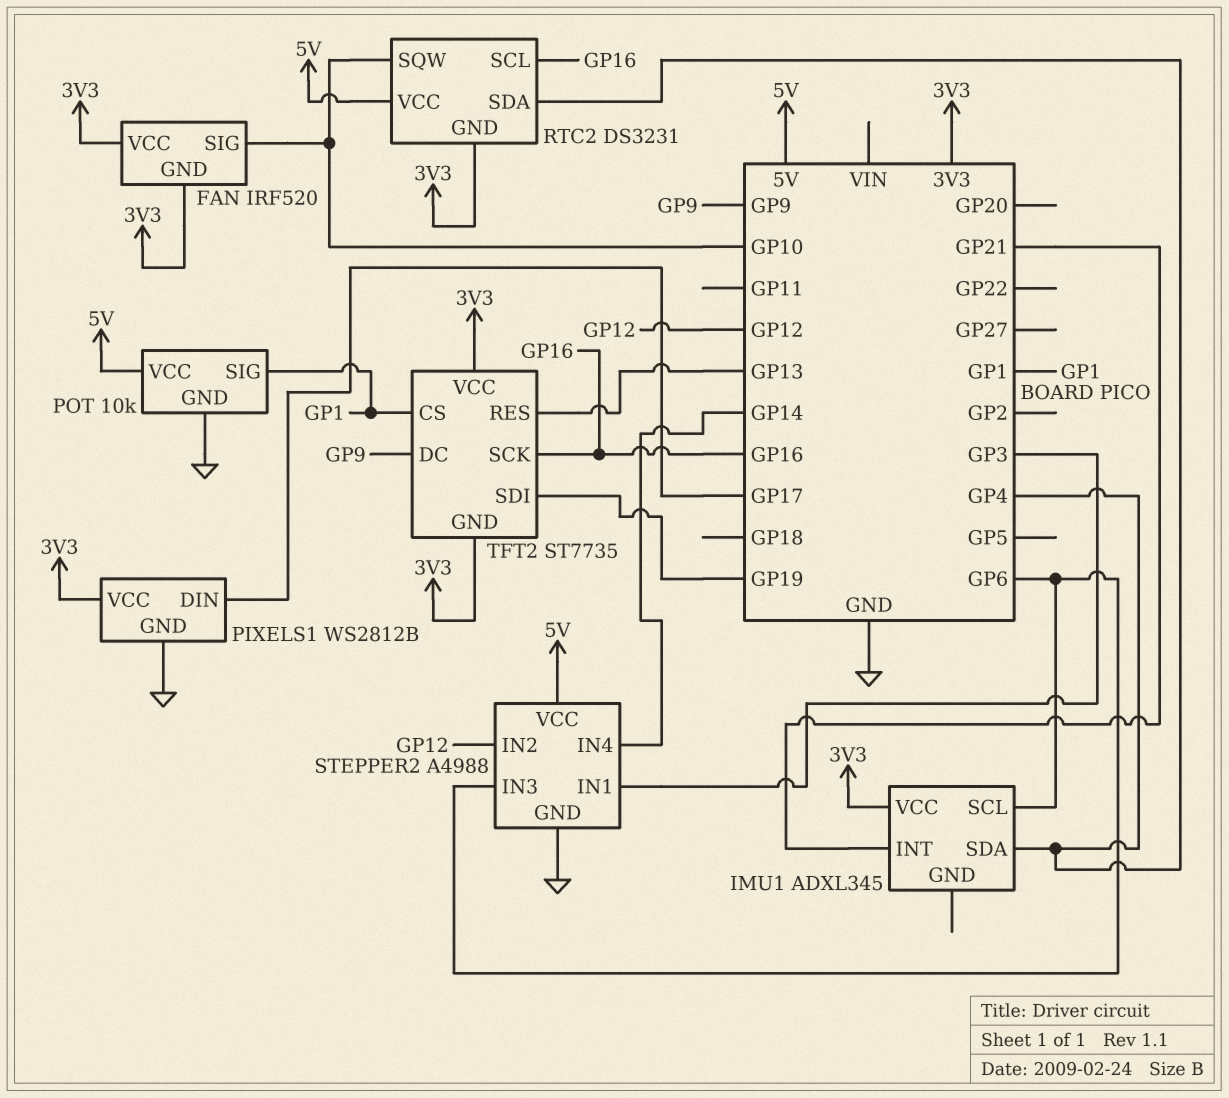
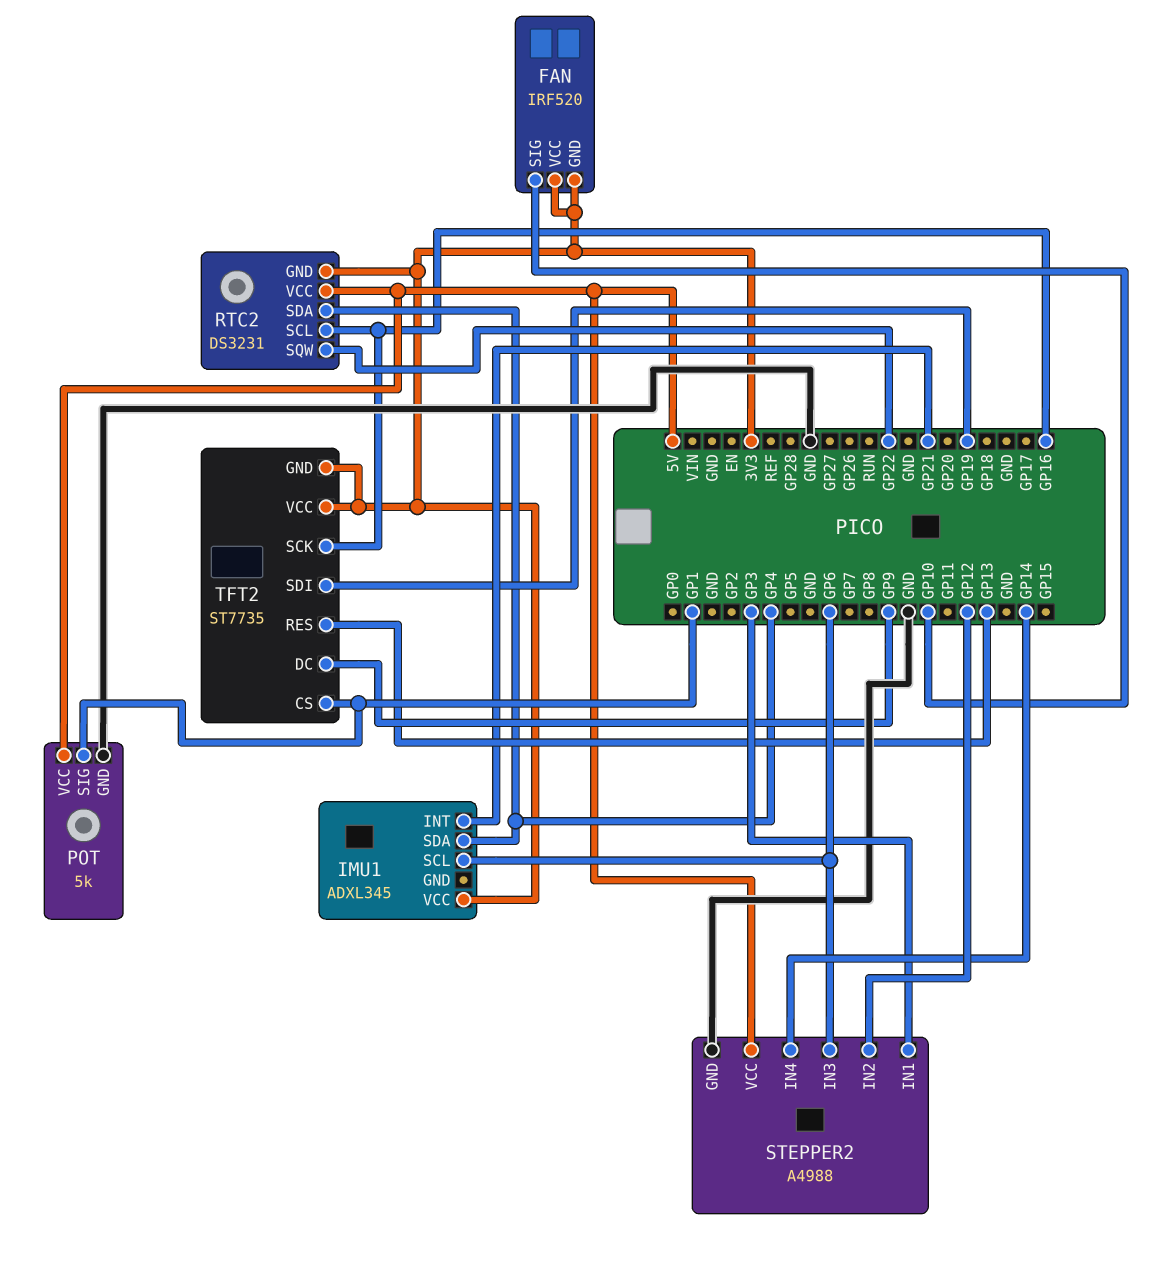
PIXELS1: WS2812B -> none
PIXELS1 pin DIN: GP17 -> none
PIXELS1 pin GND: GND -> none
PIXELS1 pin VCC: 3V3 -> none
POT: 10k -> 5k
RTC2 pin SQW: GP10 -> GP22

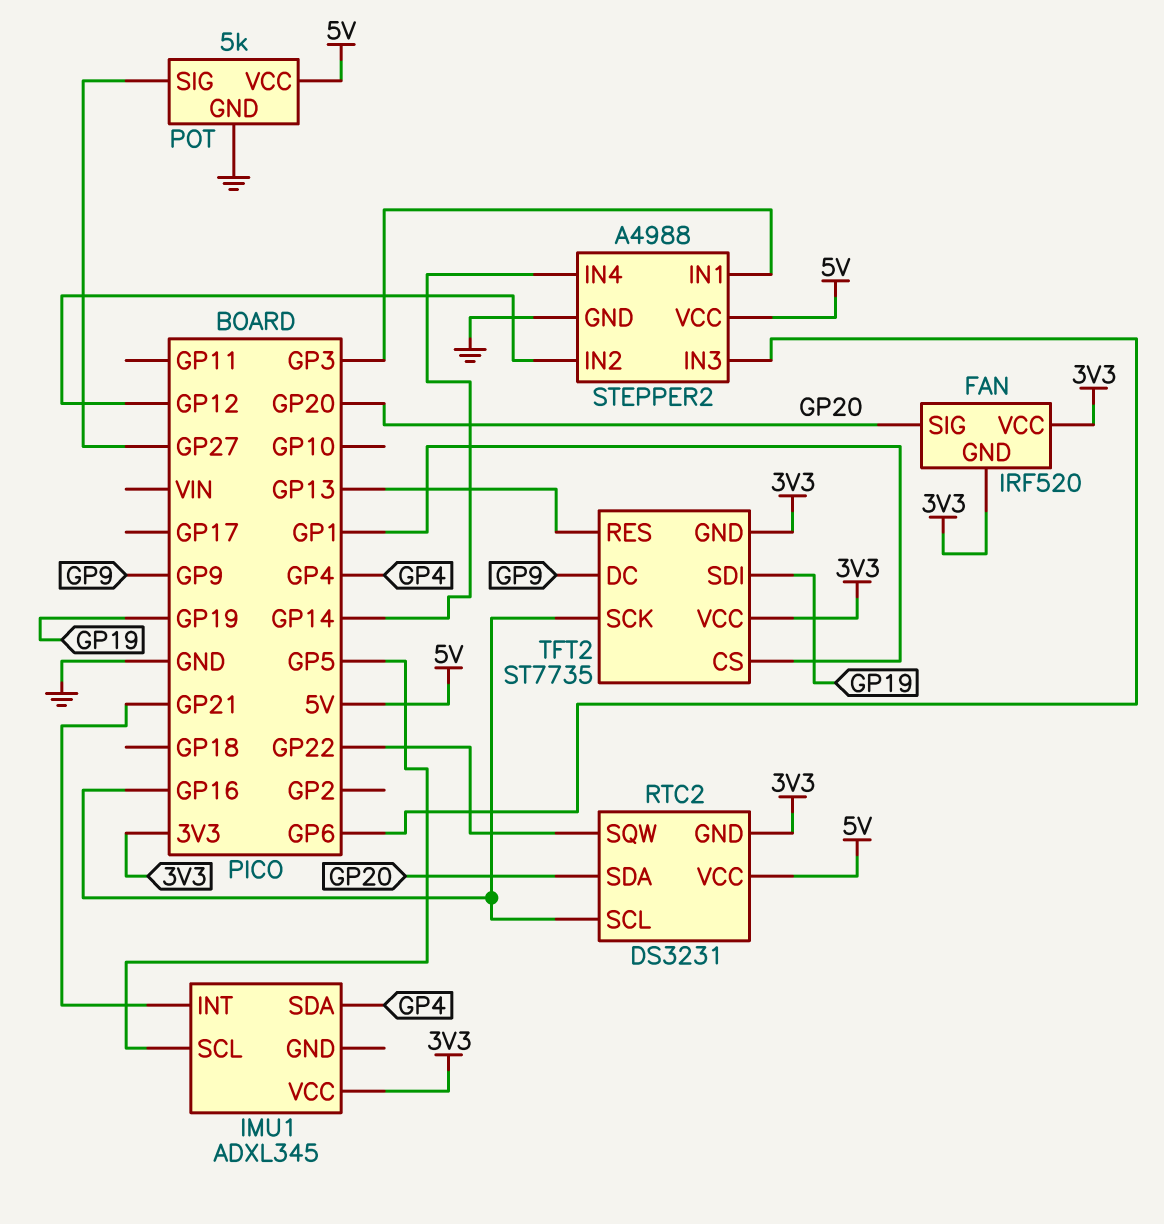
FAN pin SIG: GP10 -> GP20
IMU1 pin SCL: GP6 -> GP5
POT pin SIG: GP1 -> GP27
RTC2 pin SDA: GP4 -> GP20

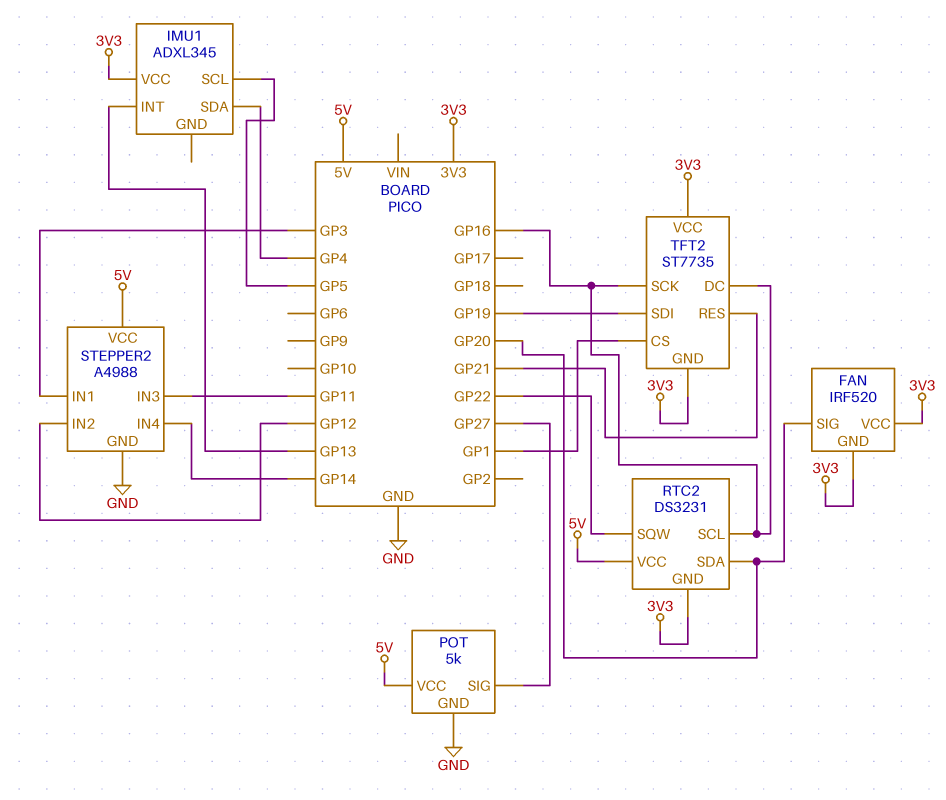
IMU1 pin INT: GP21 -> GP13
STEPPER2 pin IN3: GP6 -> GP11
TFT2 pin DC: GP9 -> GP16
TFT2 pin RES: GP13 -> GP21

